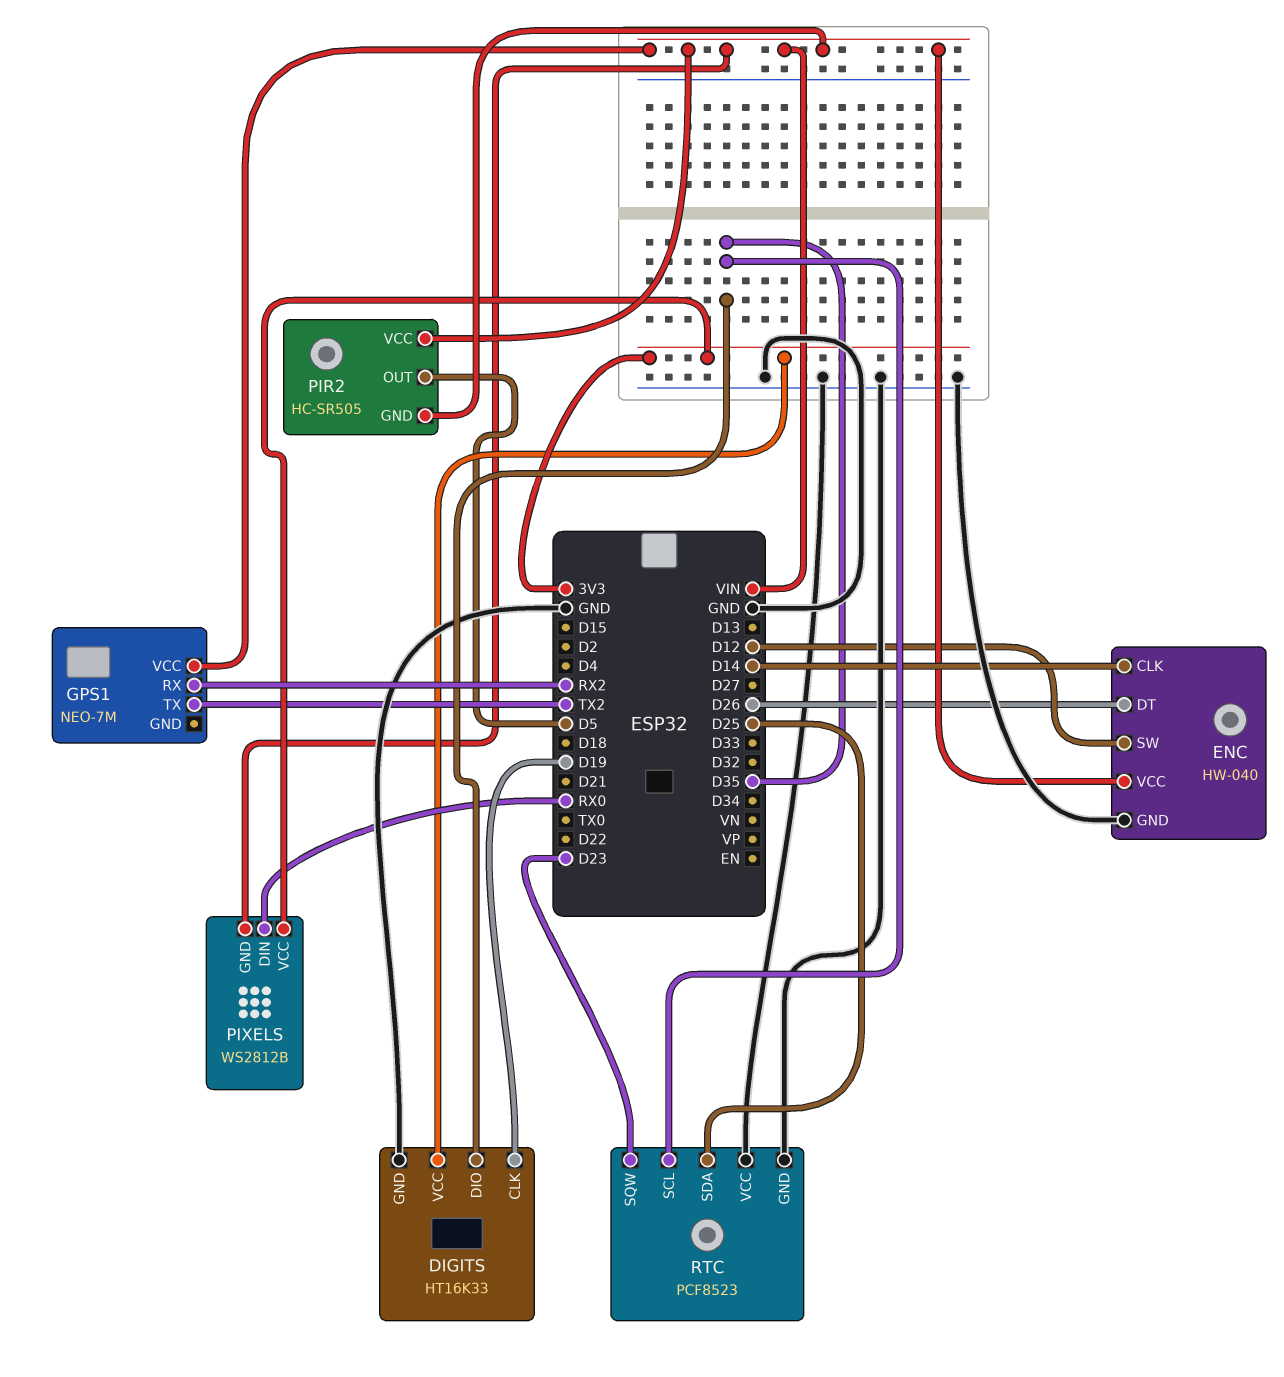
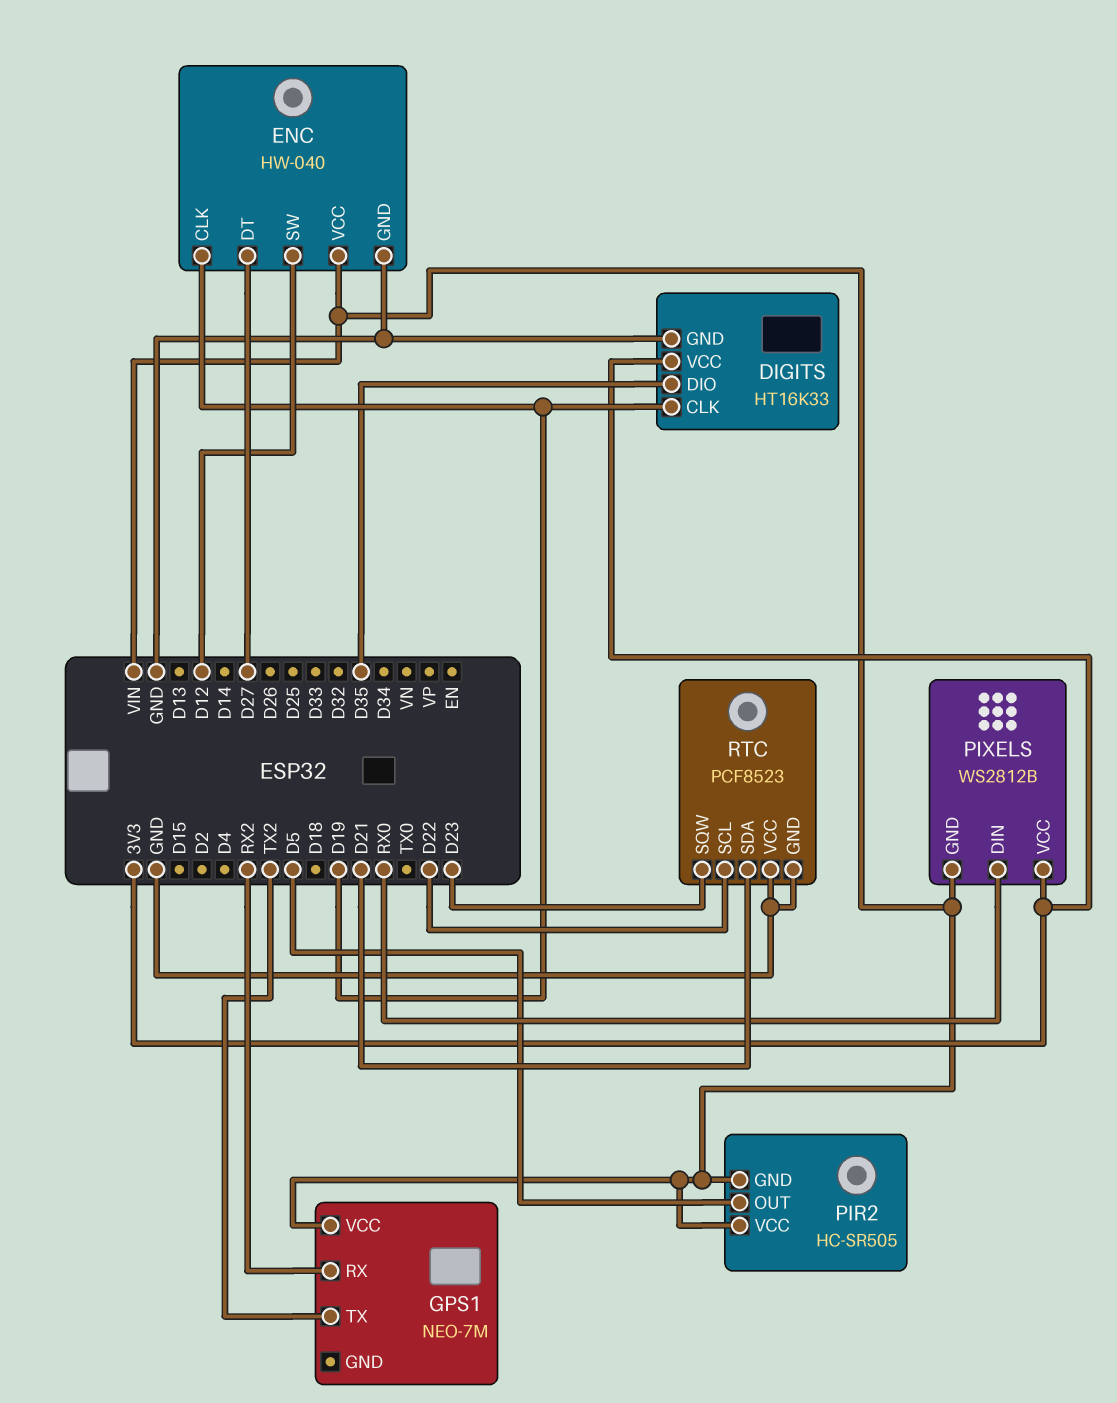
ENC pin CLK: D14 -> D19
ENC pin DT: D26 -> D27
RTC pin SCL: D35 -> D22
RTC pin SDA: D25 -> D21

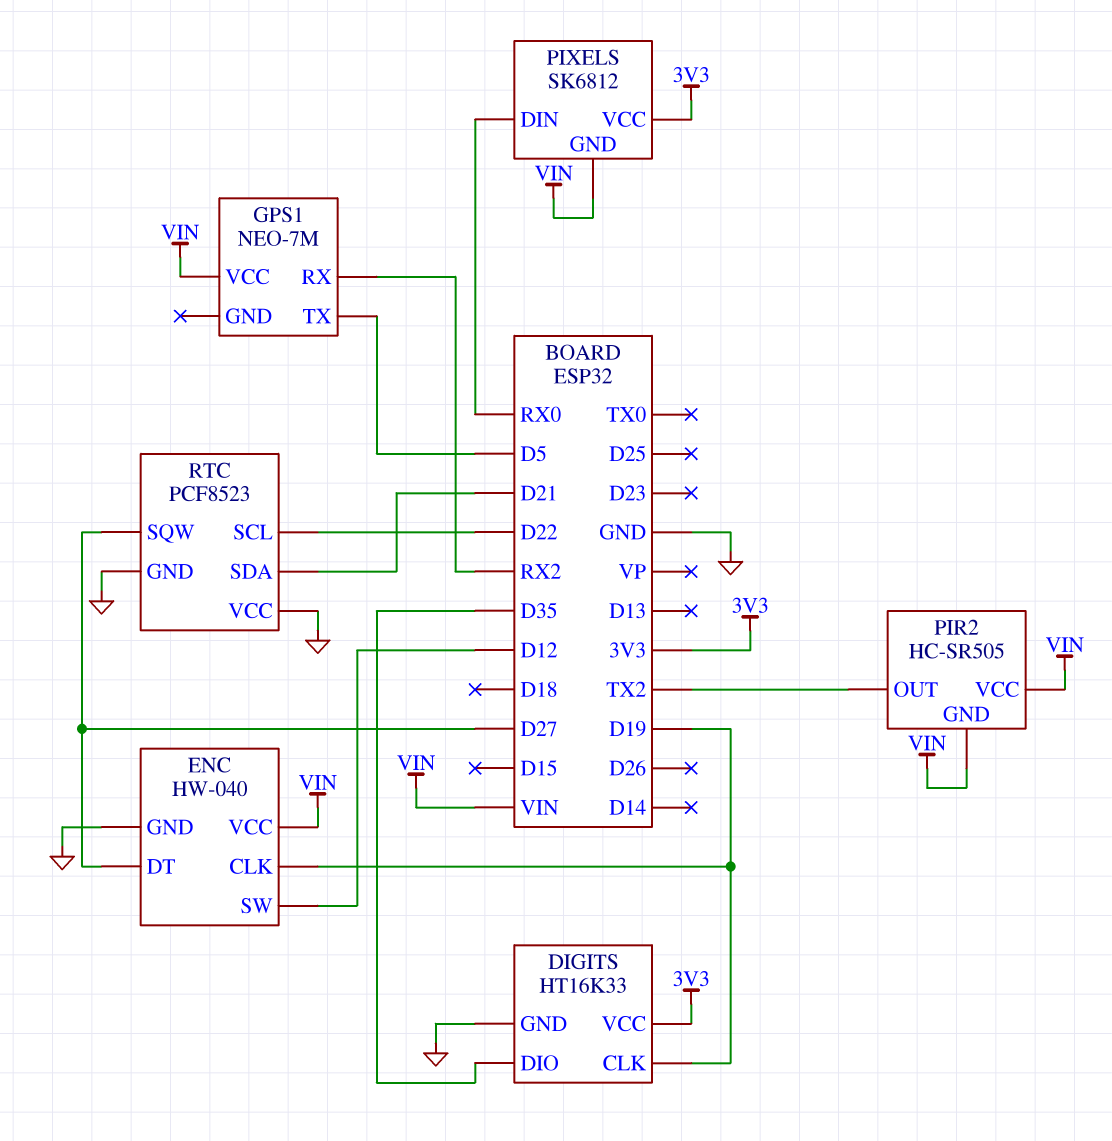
GPS1 pin TX: TX2 -> D5
PIR2 pin OUT: D5 -> TX2
PIXELS: WS2812B -> SK6812
RTC pin SQW: D23 -> D27

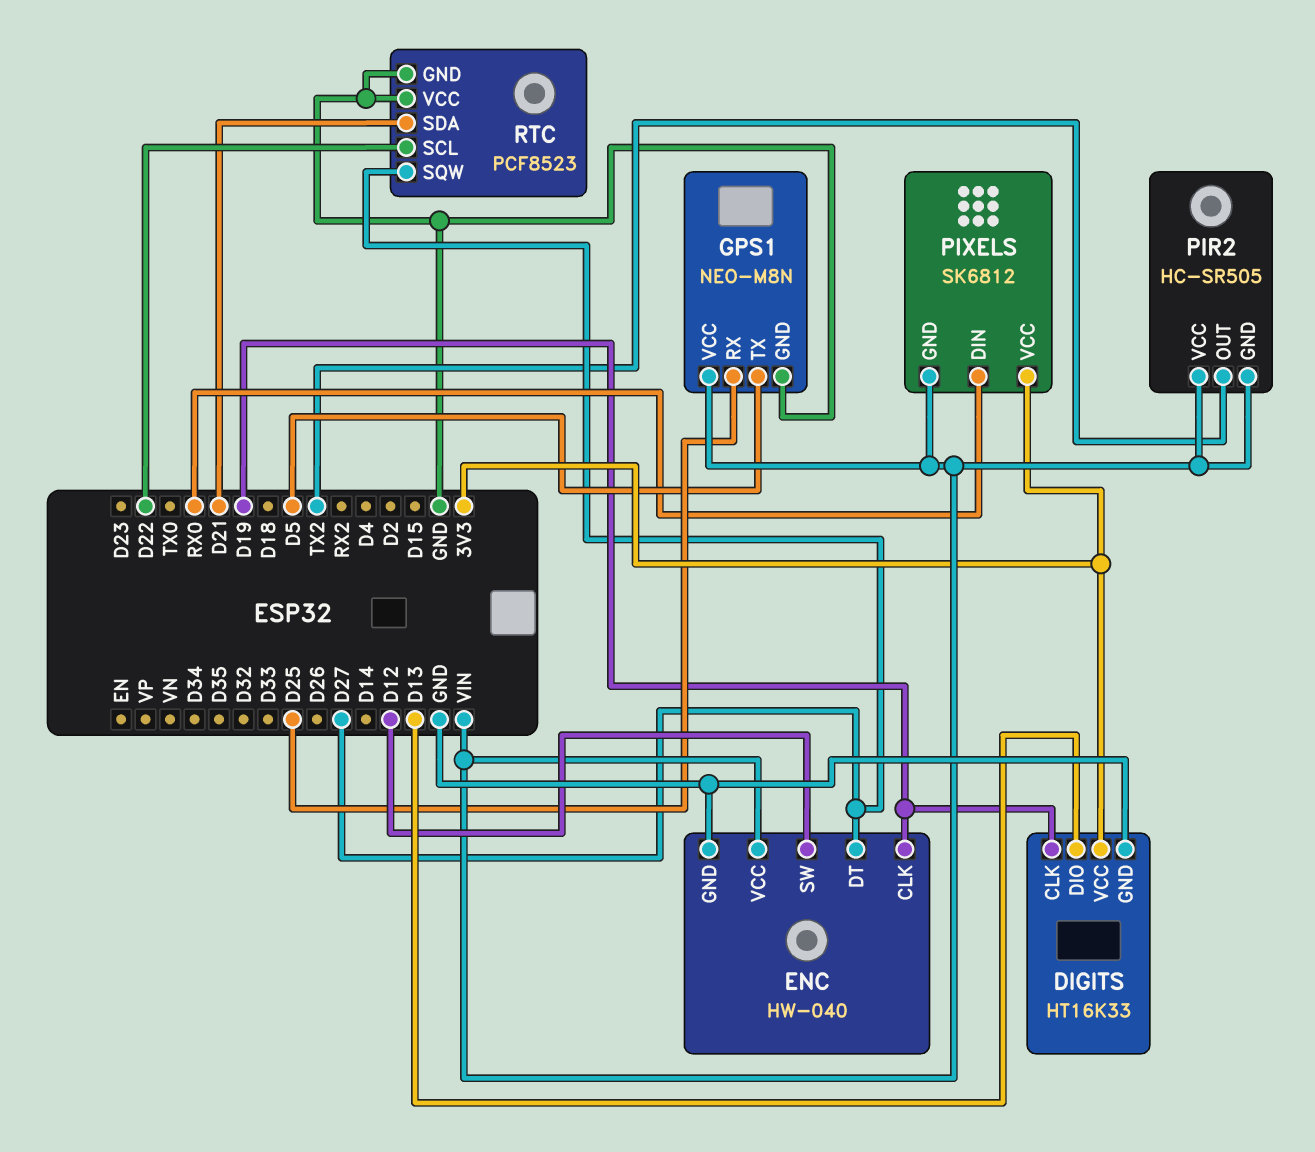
DIGITS pin DIO: D35 -> D13
GPS1: NEO-7M -> NEO-M8N
GPS1 pin GND: none -> GND
GPS1 pin RX: RX2 -> D25

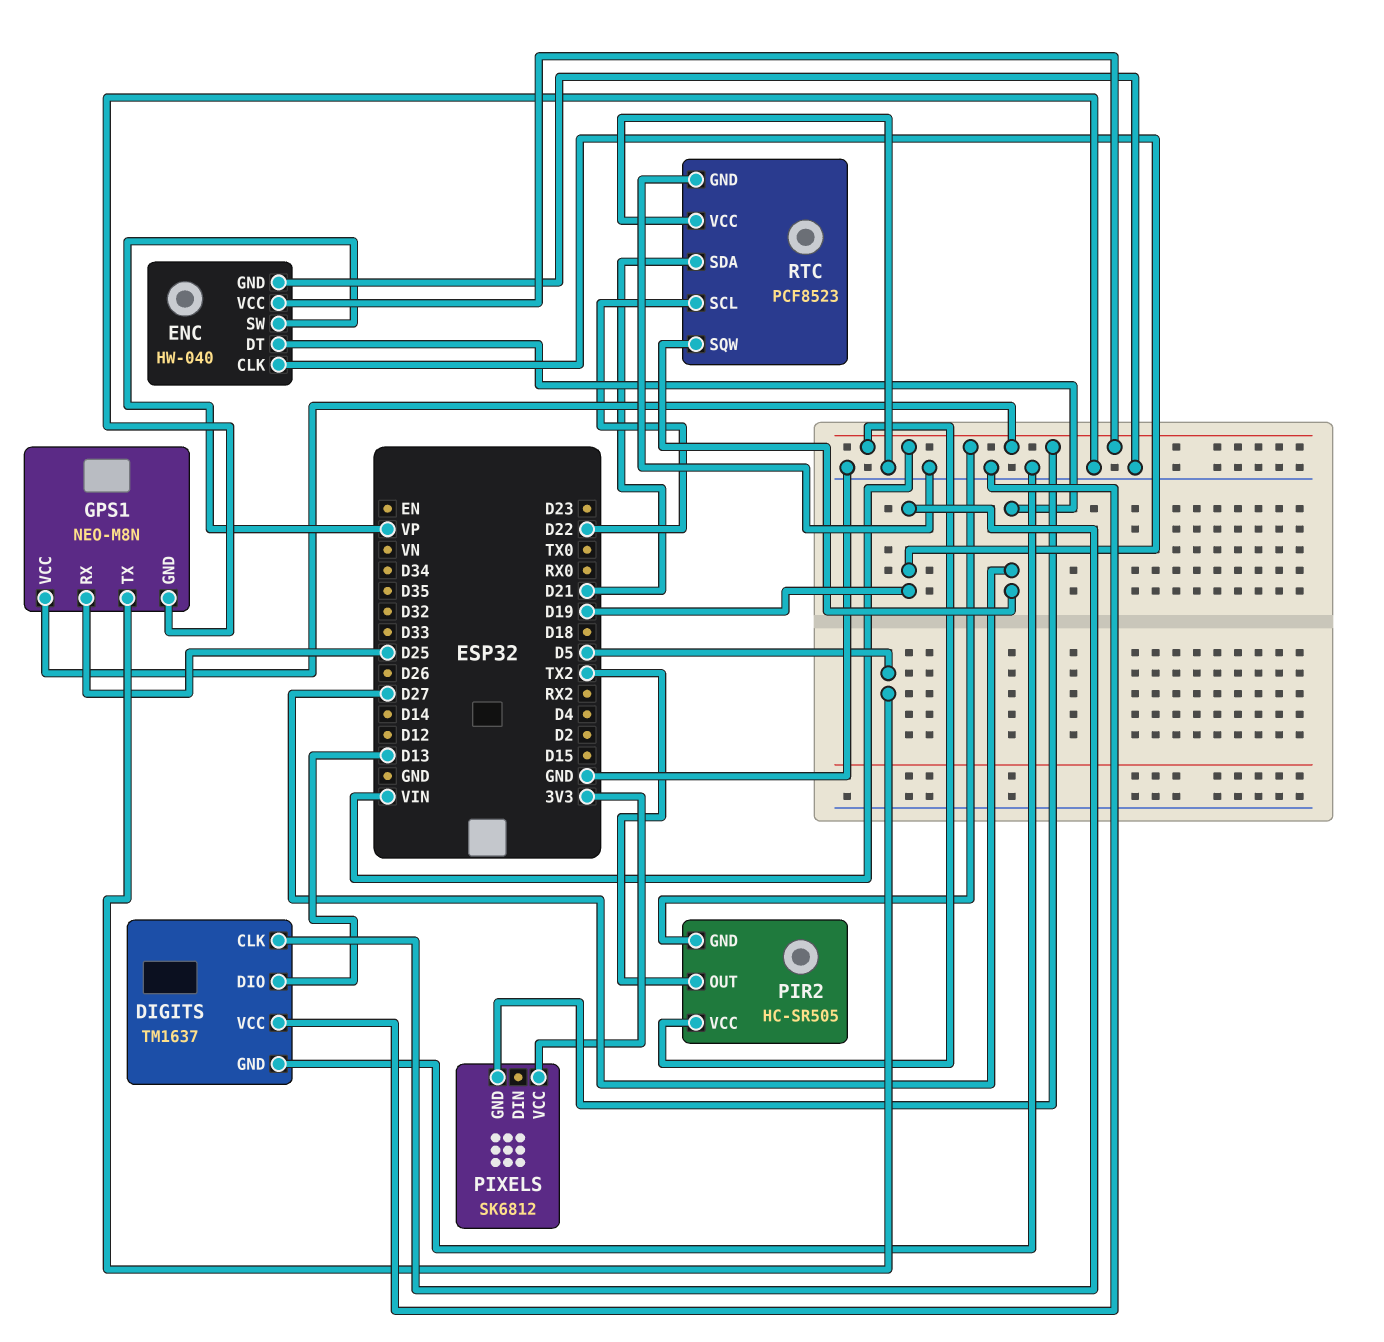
DIGITS: HT16K33 -> TM1637
DIGITS pin VCC: 3V3 -> GND
ENC pin SW: D12 -> VP
PIXELS pin DIN: RX0 -> none

